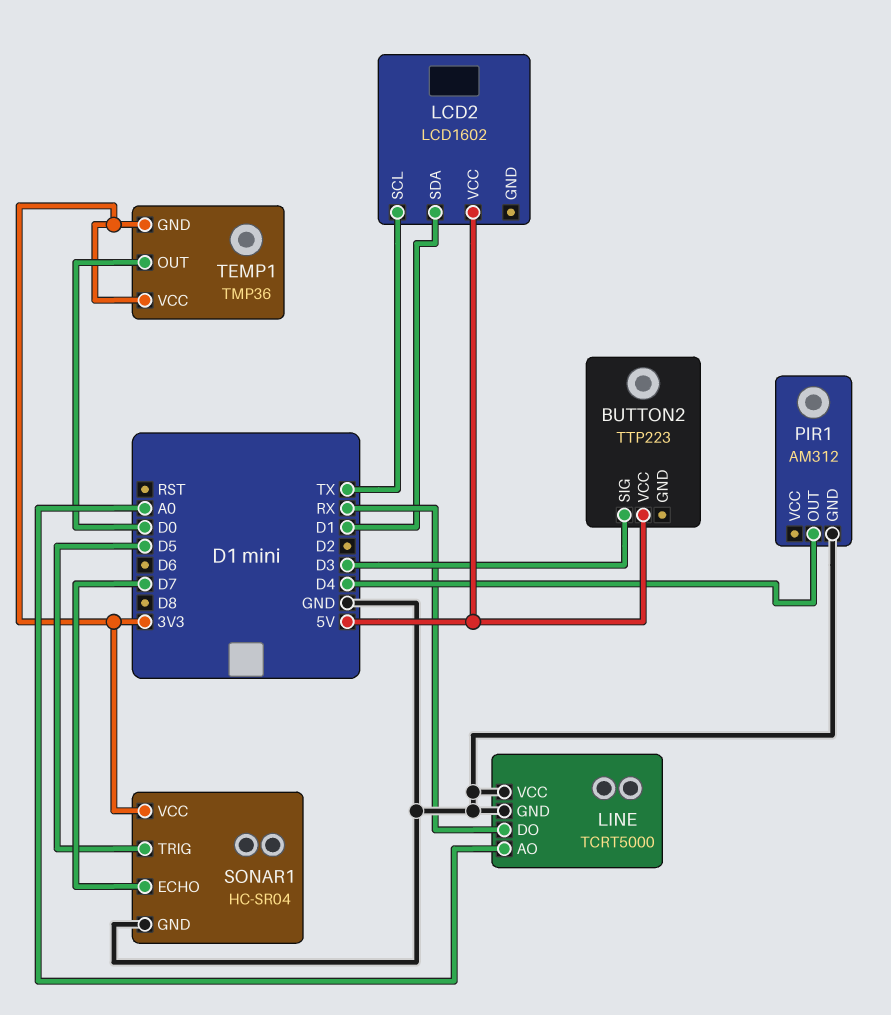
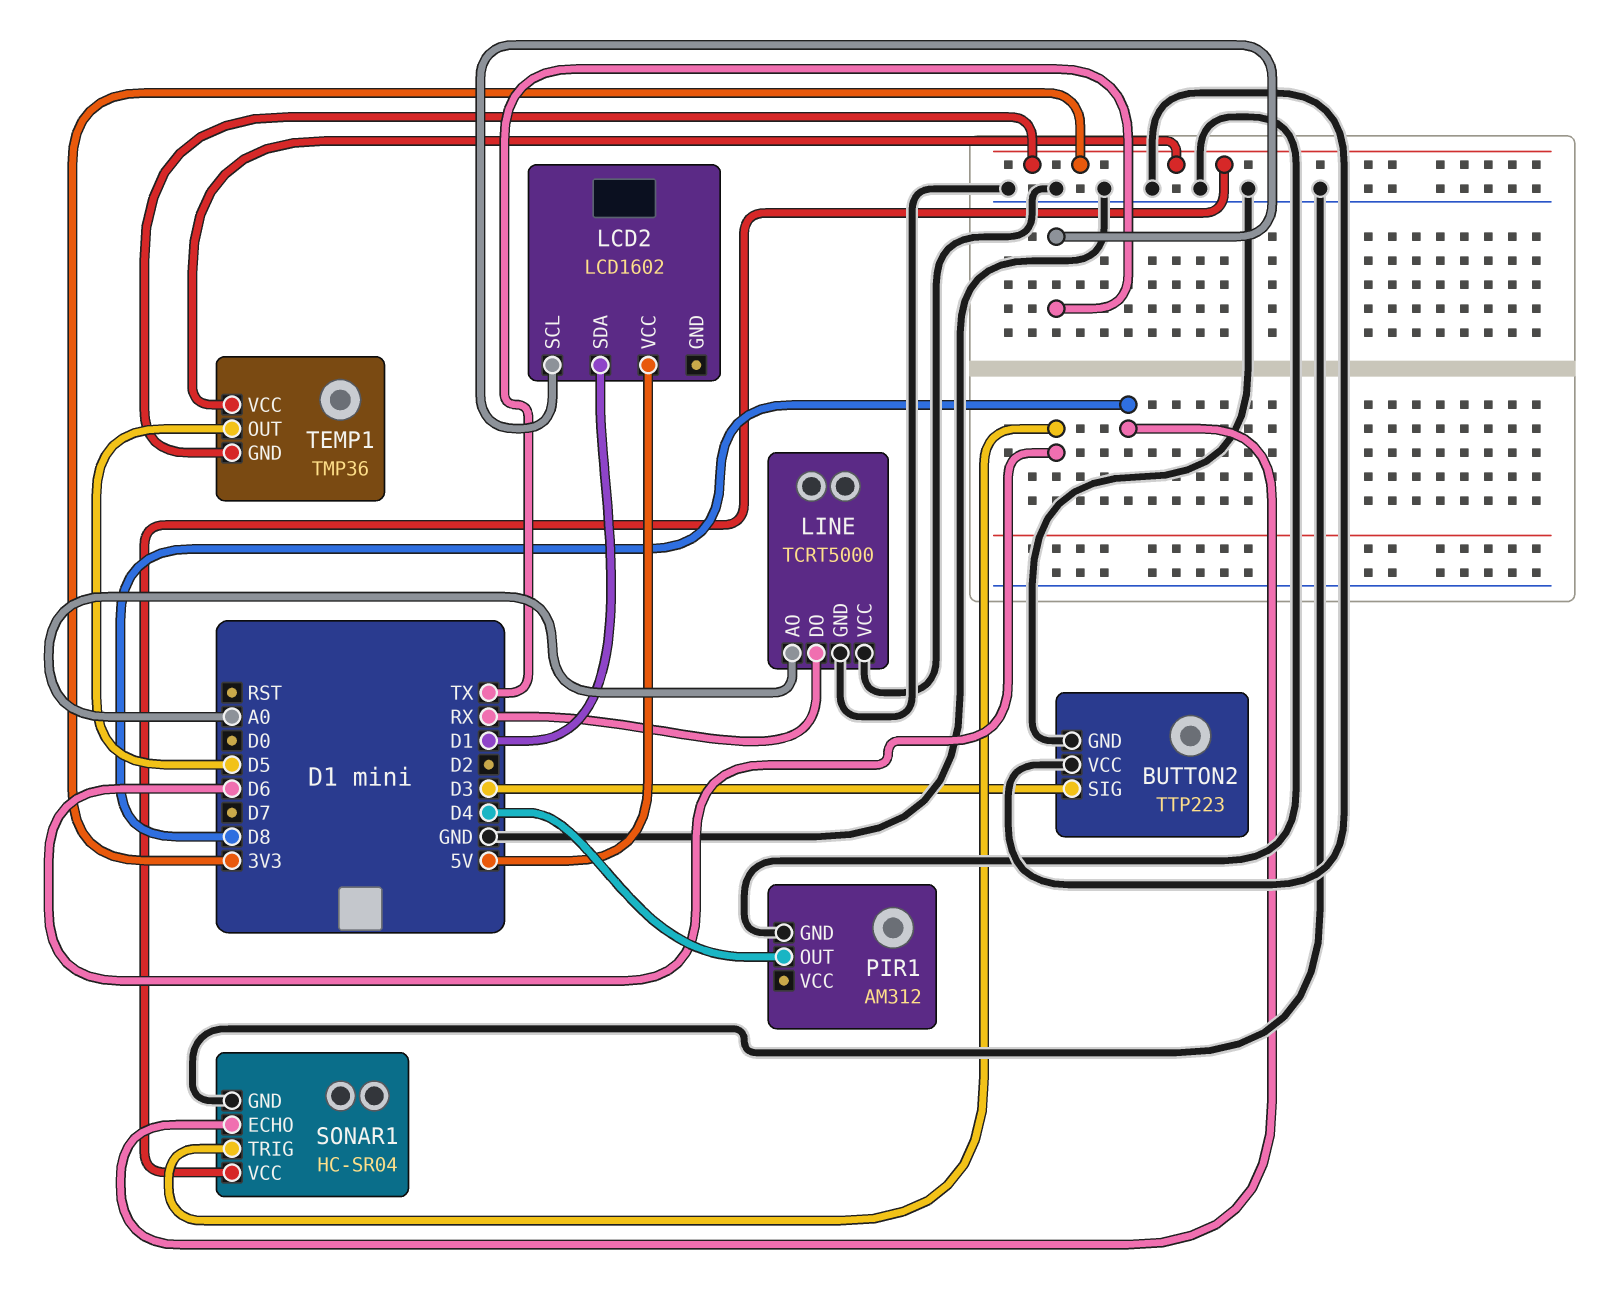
BUTTON2 pin GND: none -> GND
BUTTON2 pin VCC: 5V -> GND
SONAR1 pin ECHO: D7 -> D8
SONAR1 pin TRIG: D5 -> D6
TEMP1 pin OUT: D0 -> D5

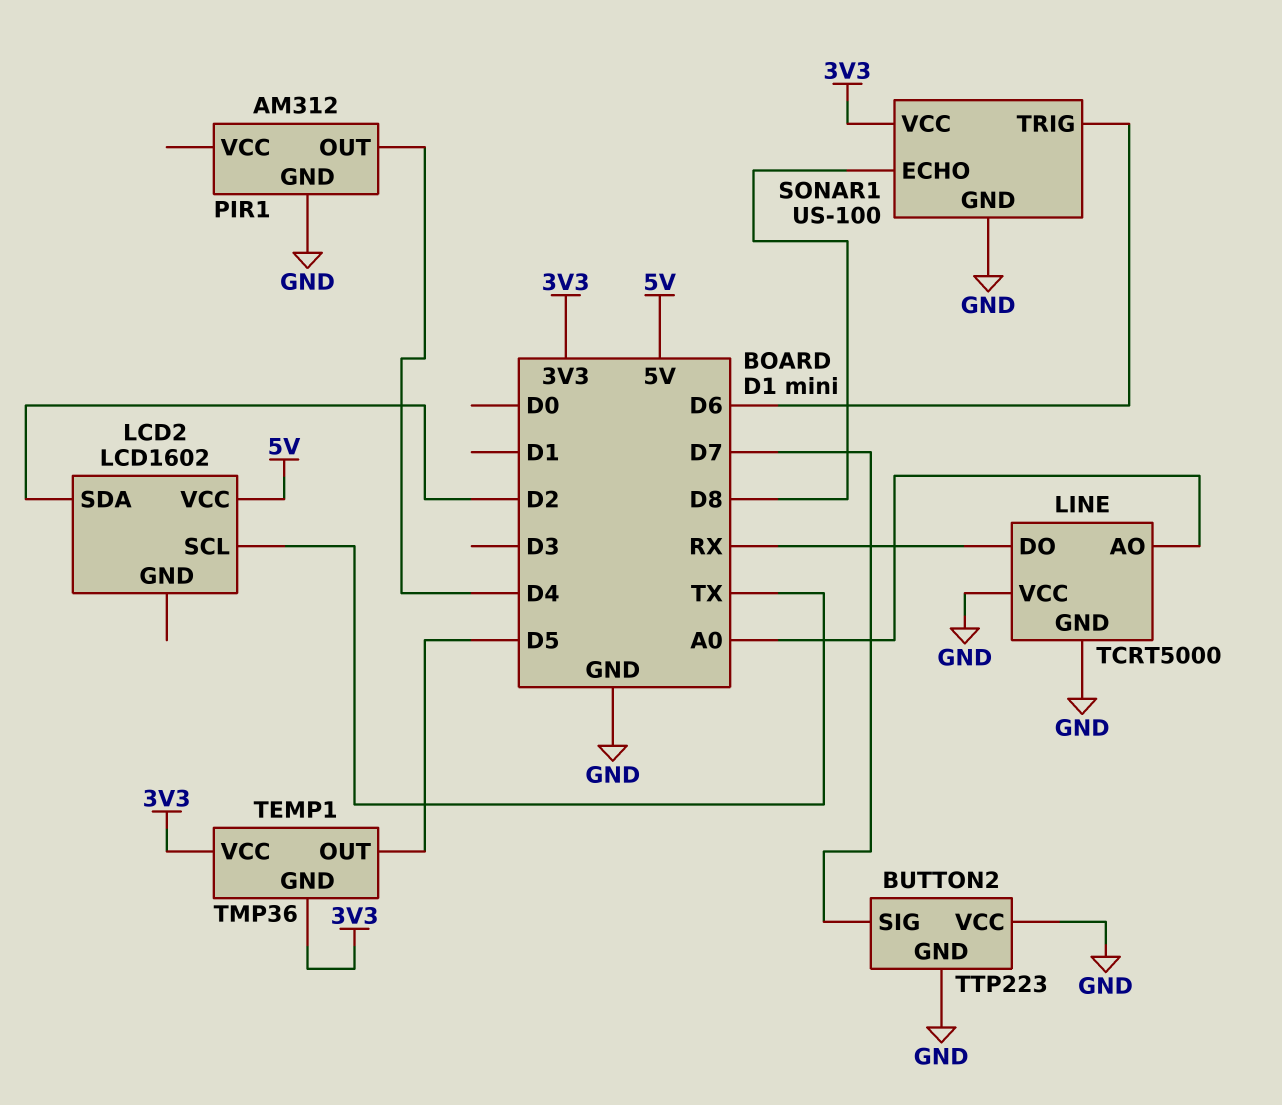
BUTTON2 pin SIG: D3 -> D7
LCD2 pin SDA: D1 -> D2
SONAR1: HC-SR04 -> US-100

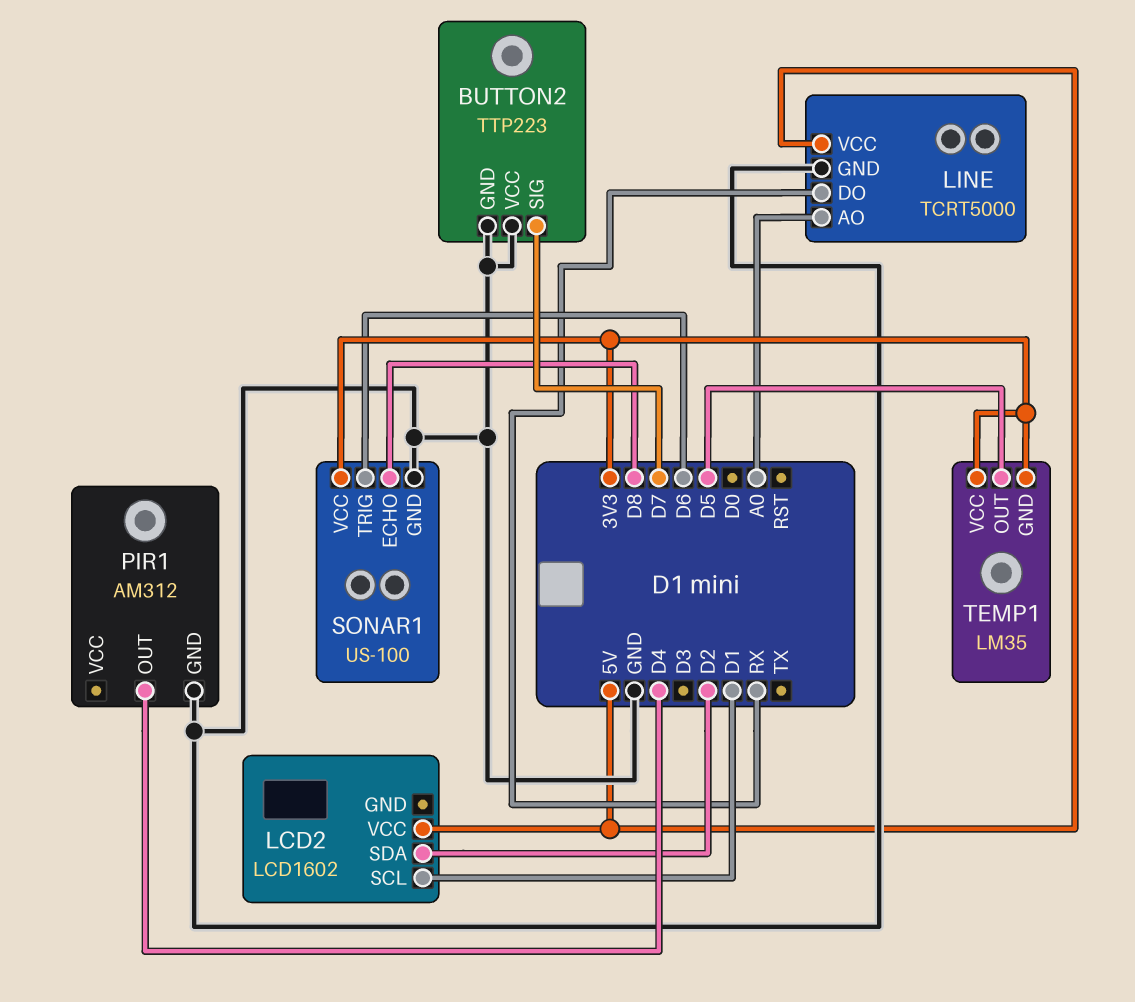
LCD2 pin SCL: TX -> D1
LINE pin VCC: GND -> 5V
TEMP1: TMP36 -> LM35

